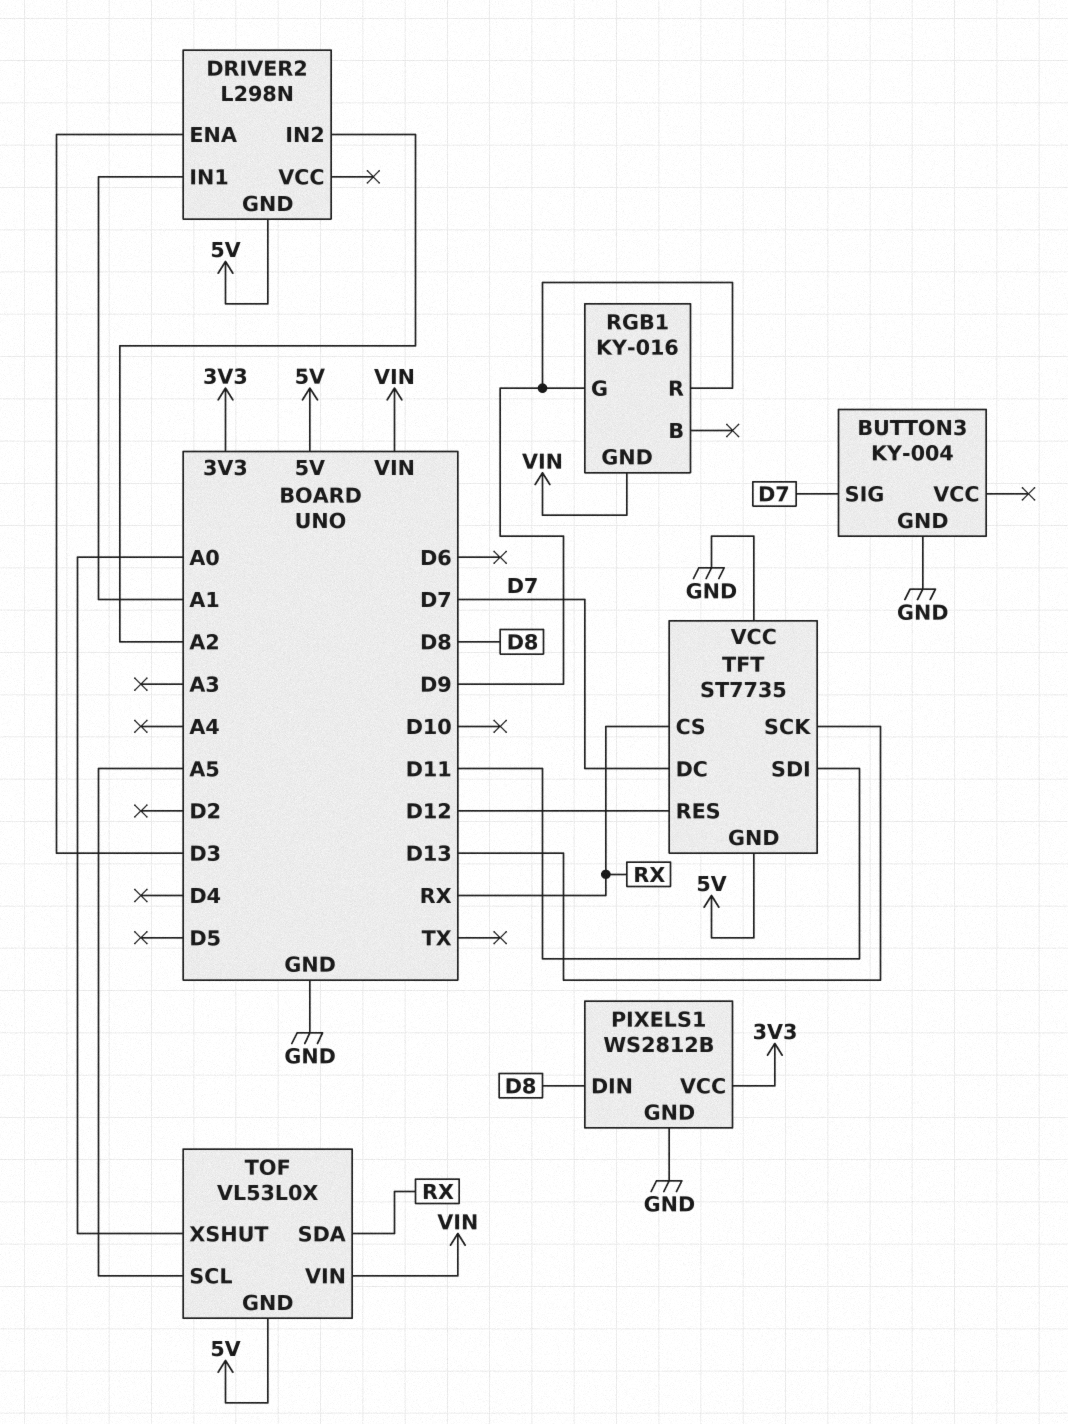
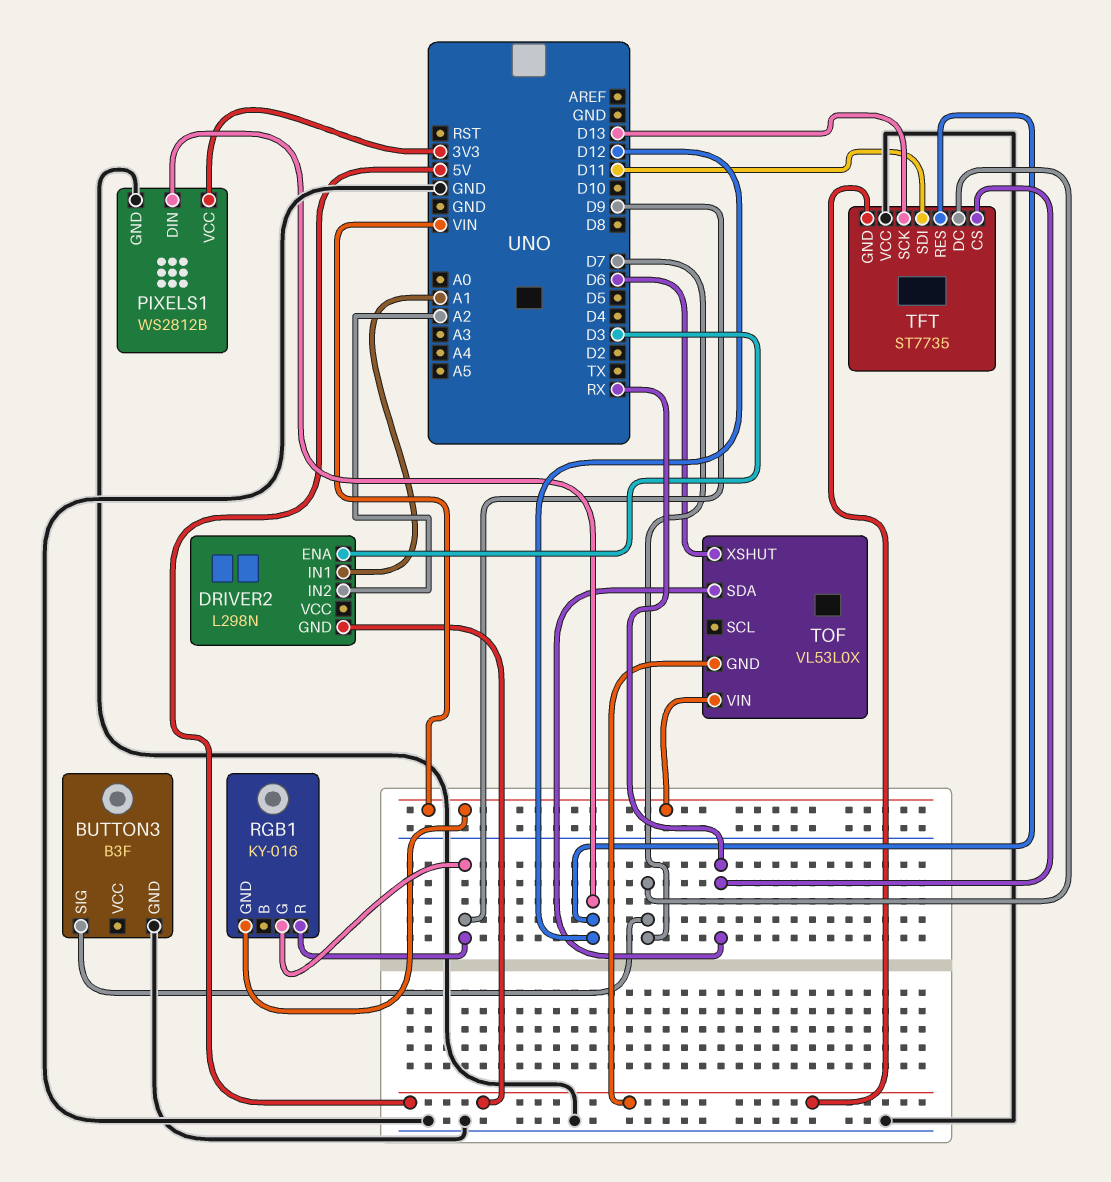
BUTTON3: KY-004 -> B3F
PIXELS1 pin DIN: D8 -> D12
TOF pin SCL: A5 -> none
TOF pin XSHUT: A0 -> D6

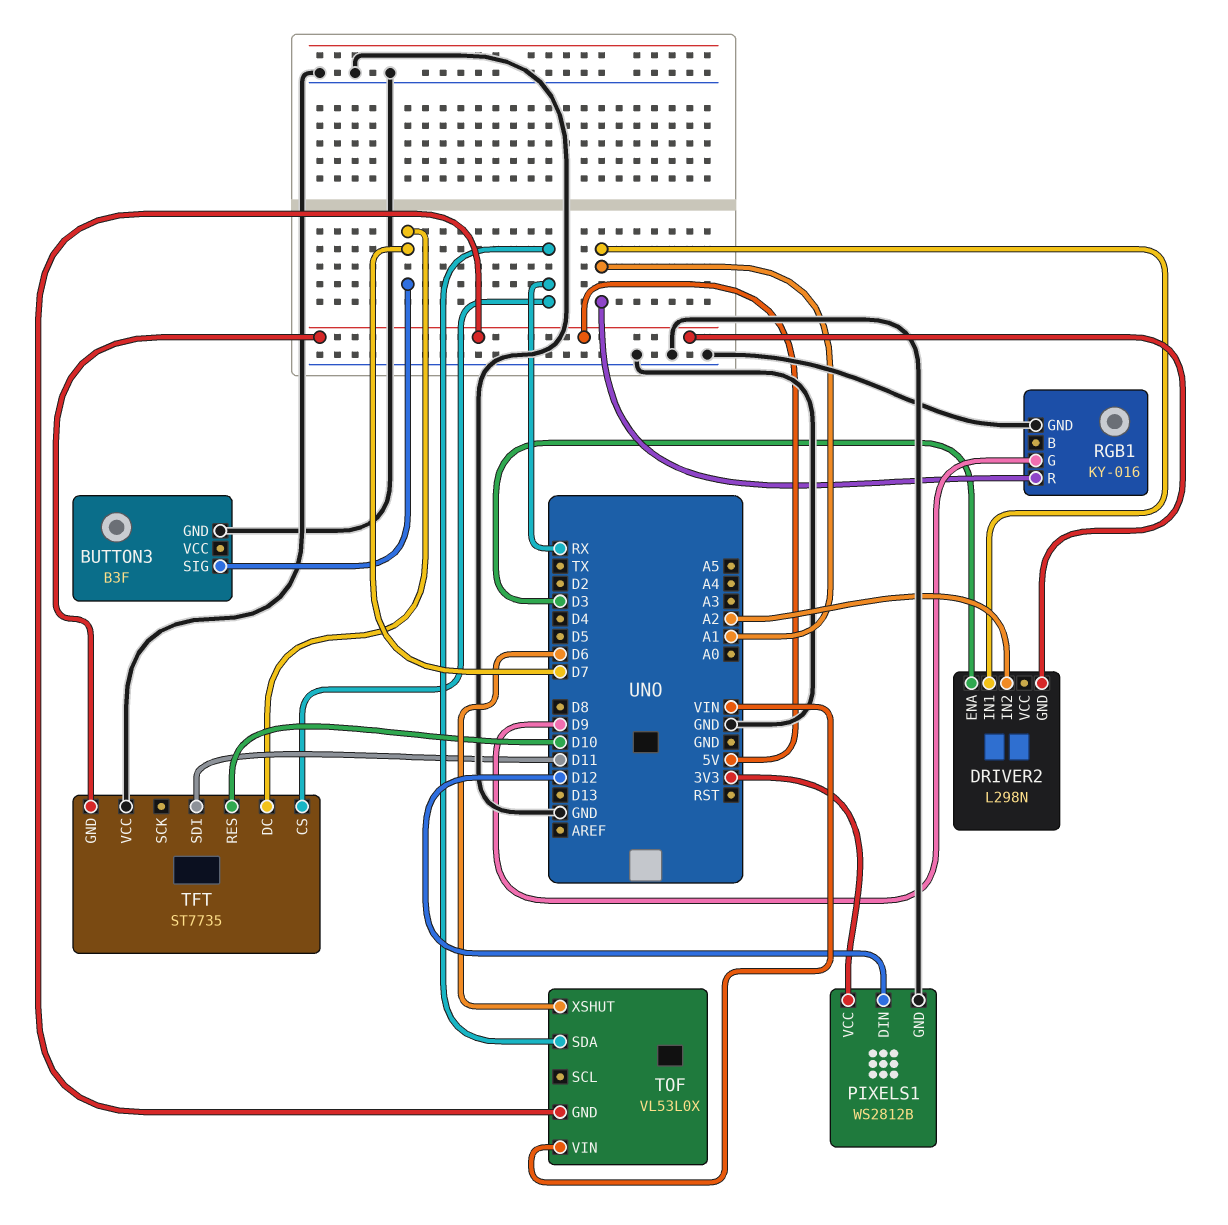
RGB1 pin GND: VIN -> GND
RGB1 pin R: D9 -> A1
TFT pin RES: D12 -> D10
TFT pin SCK: D13 -> none

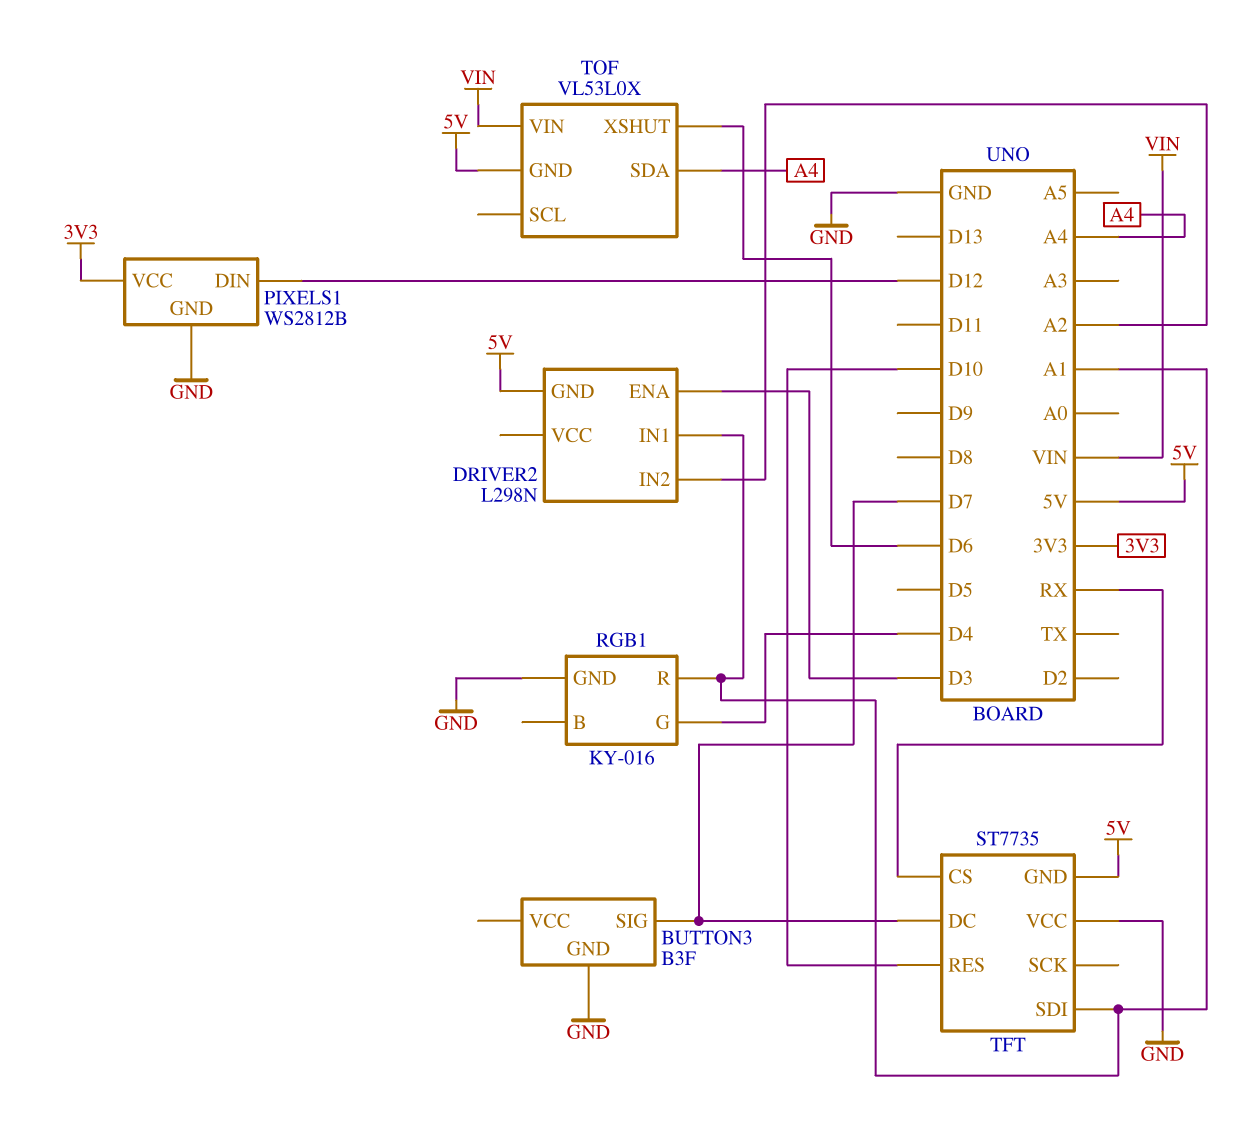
RGB1 pin G: D9 -> D4
TFT pin SDI: D11 -> A1
TOF pin SDA: RX -> A4

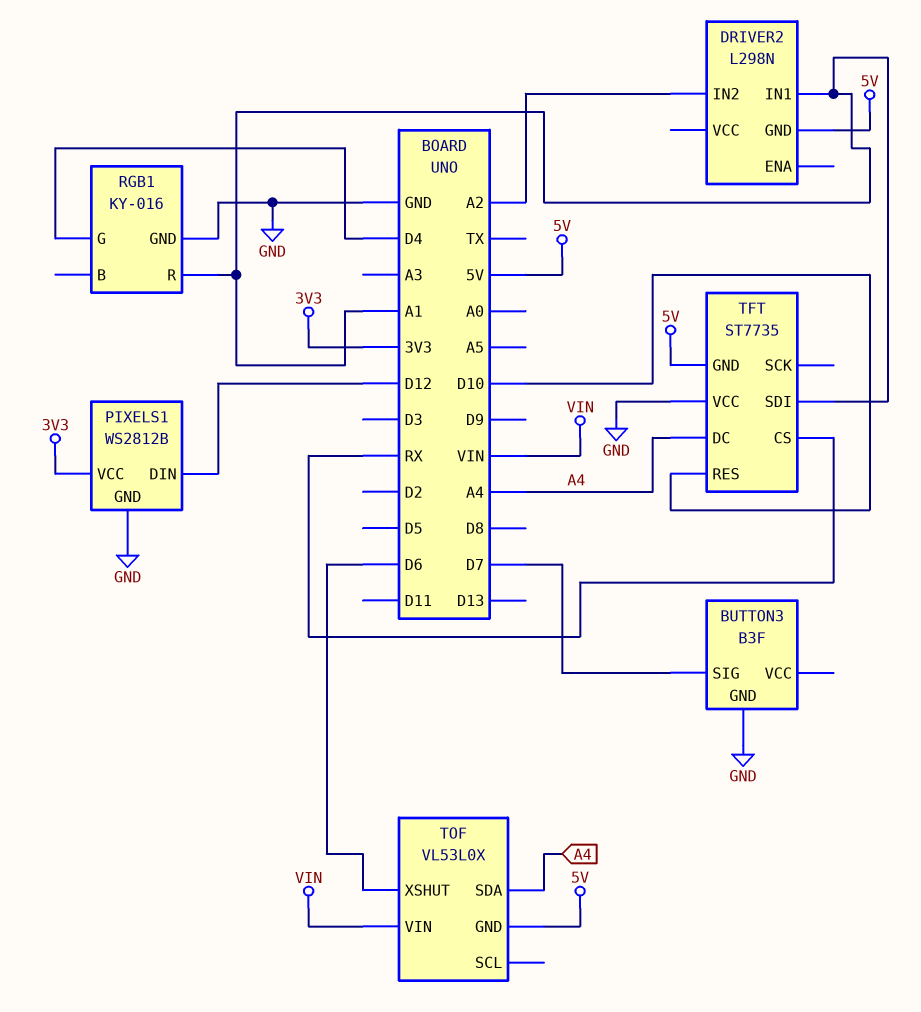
DRIVER2 pin ENA: D3 -> none
TFT pin DC: D7 -> A4

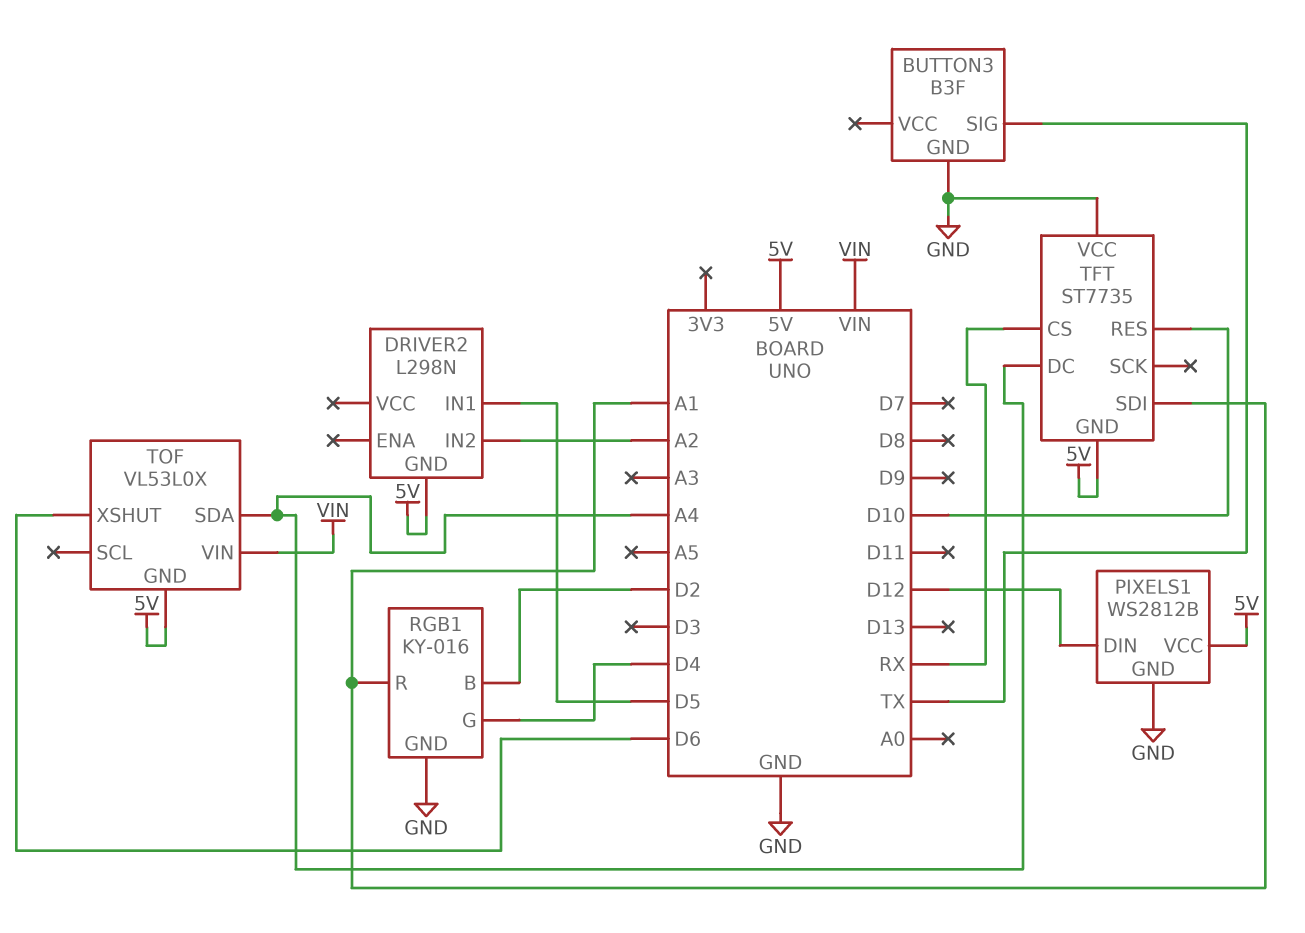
BUTTON3 pin SIG: D7 -> TX
DRIVER2 pin IN1: A1 -> D5
PIXELS1 pin VCC: 3V3 -> 5V
RGB1 pin B: none -> D2

